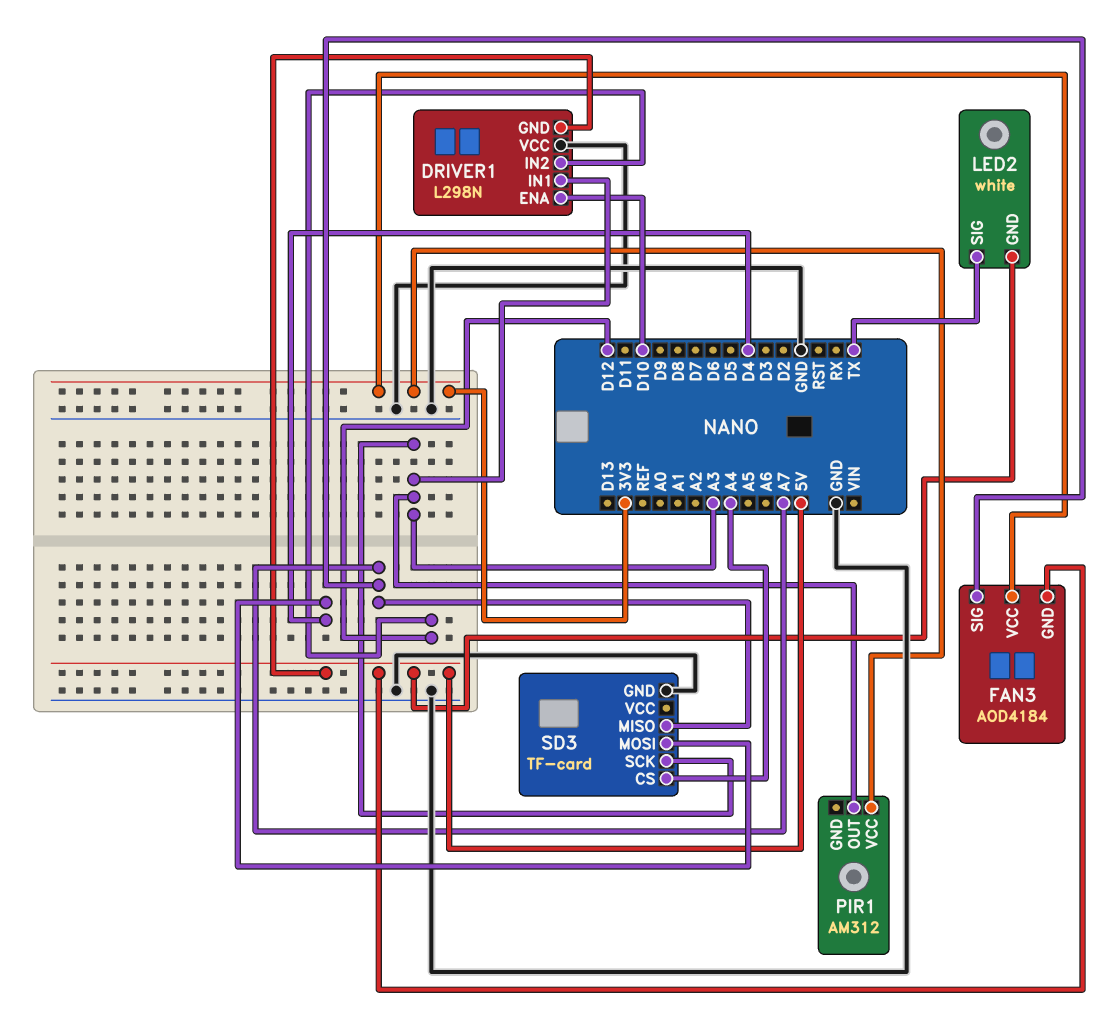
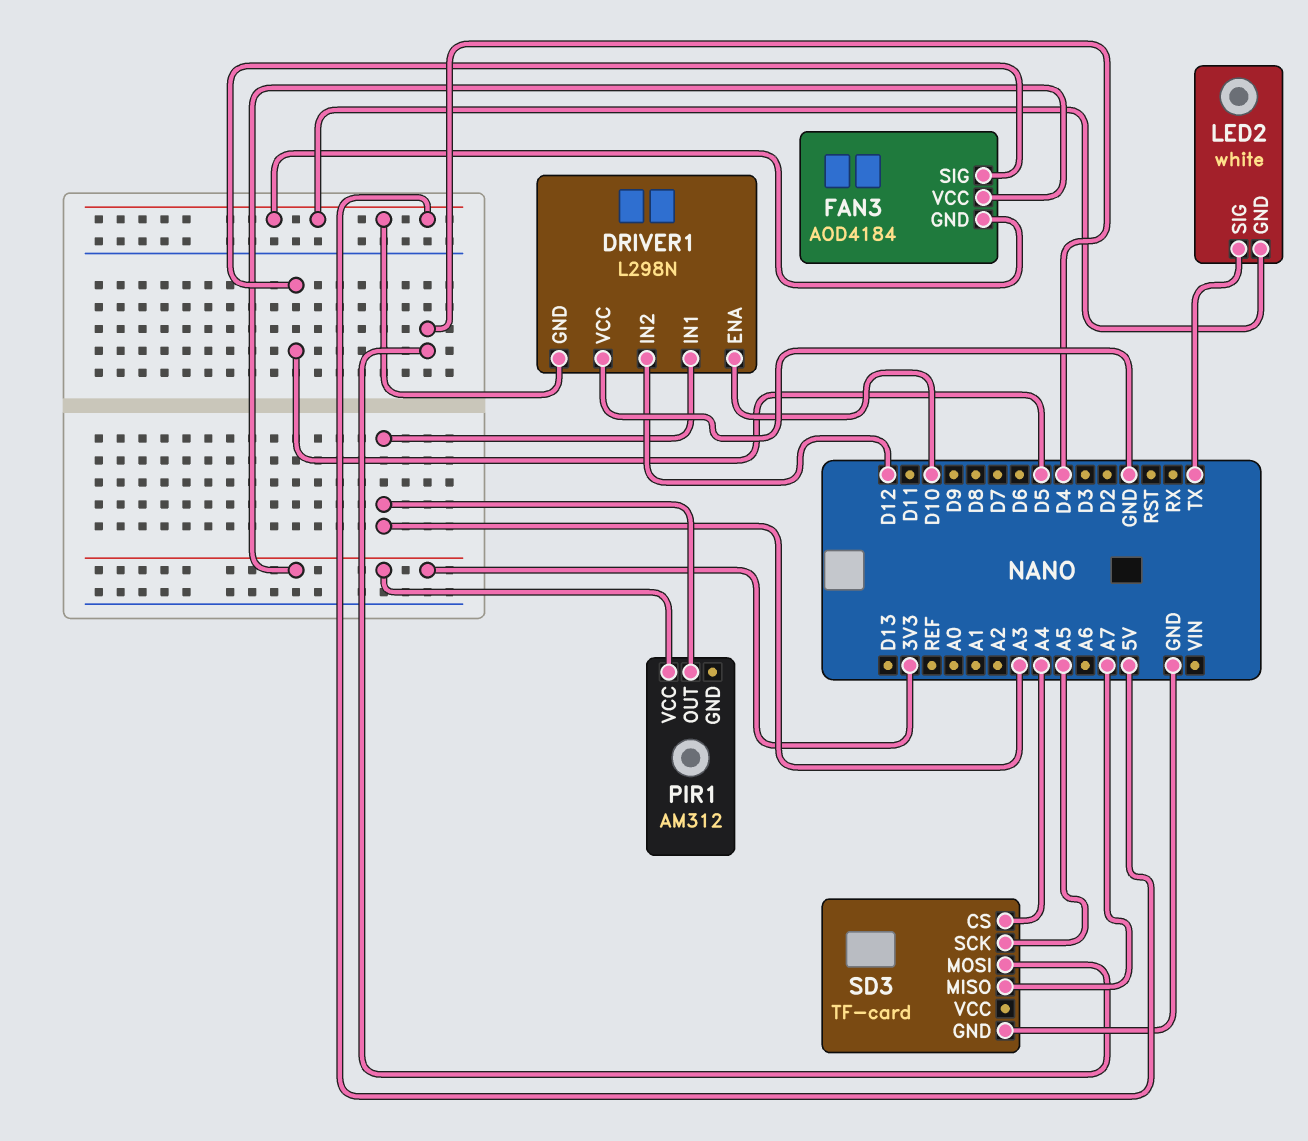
FAN3 pin SIG: A7 -> D5
SD3 pin SCK: A3 -> A5

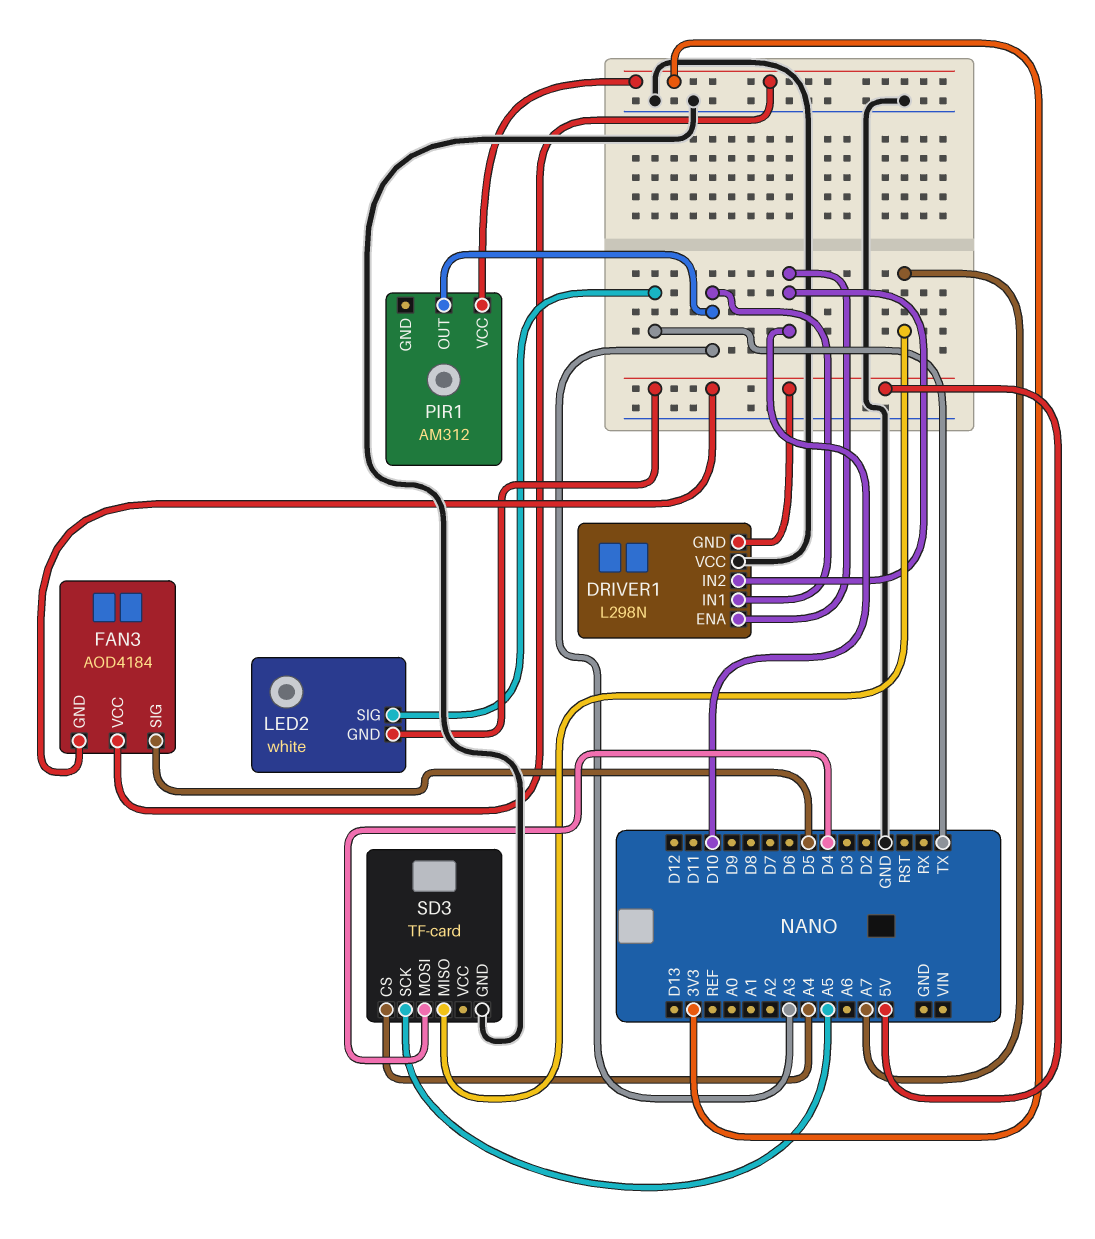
DRIVER1 pin IN2: D12 -> D10

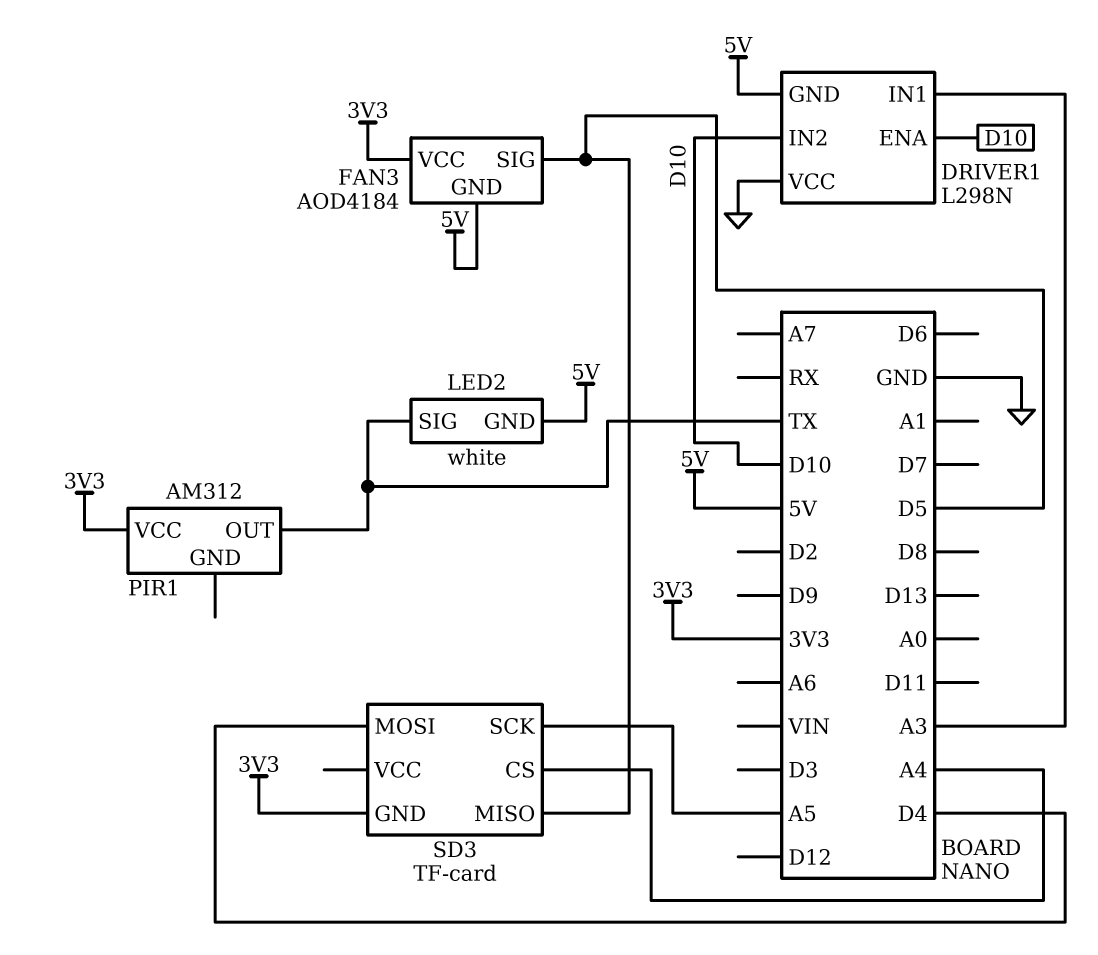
PIR1 pin OUT: A3 -> TX
SD3 pin GND: GND -> 3V3
SD3 pin MISO: A7 -> D5

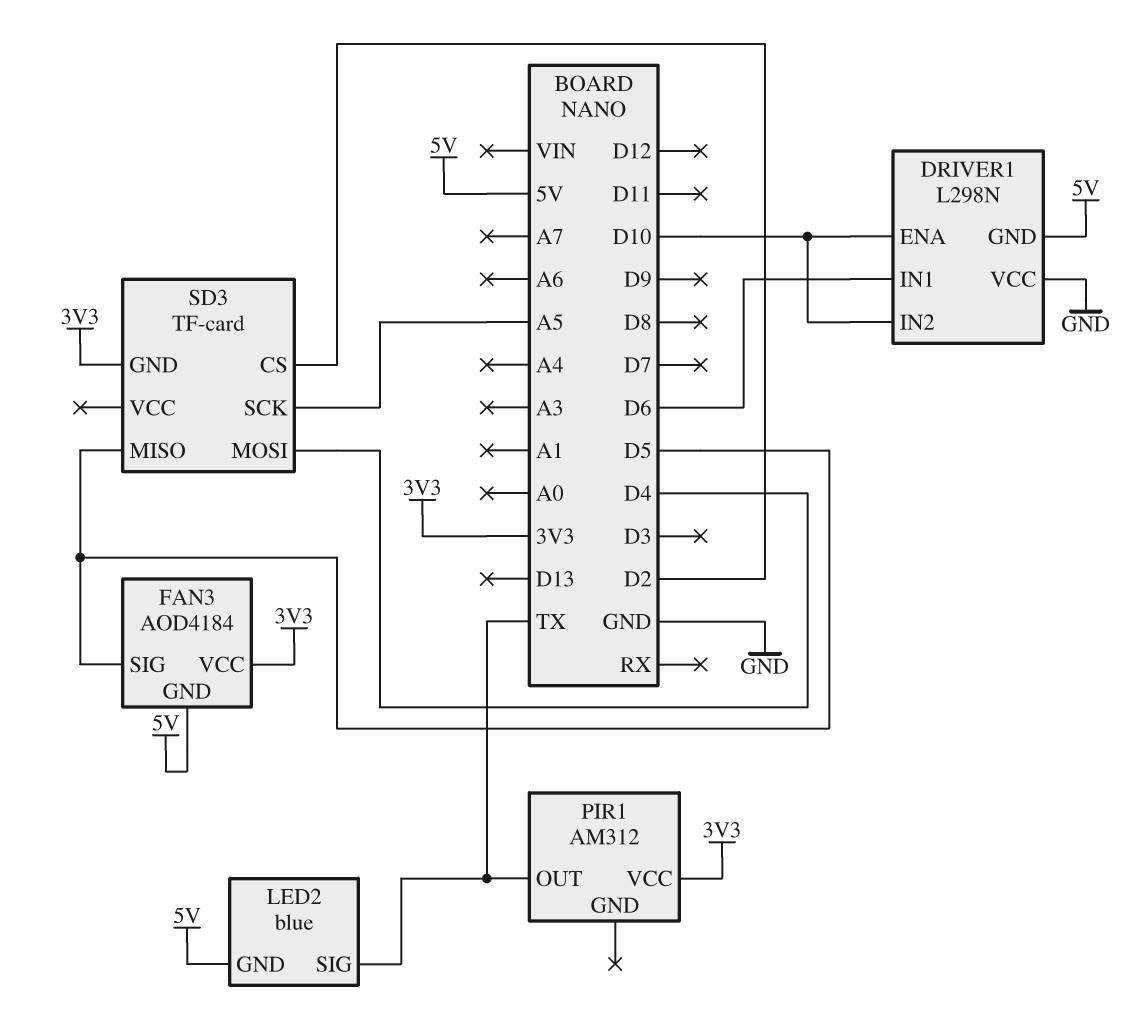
DRIVER1 pin IN1: A3 -> D6
LED2: white -> blue
SD3 pin CS: A4 -> D2

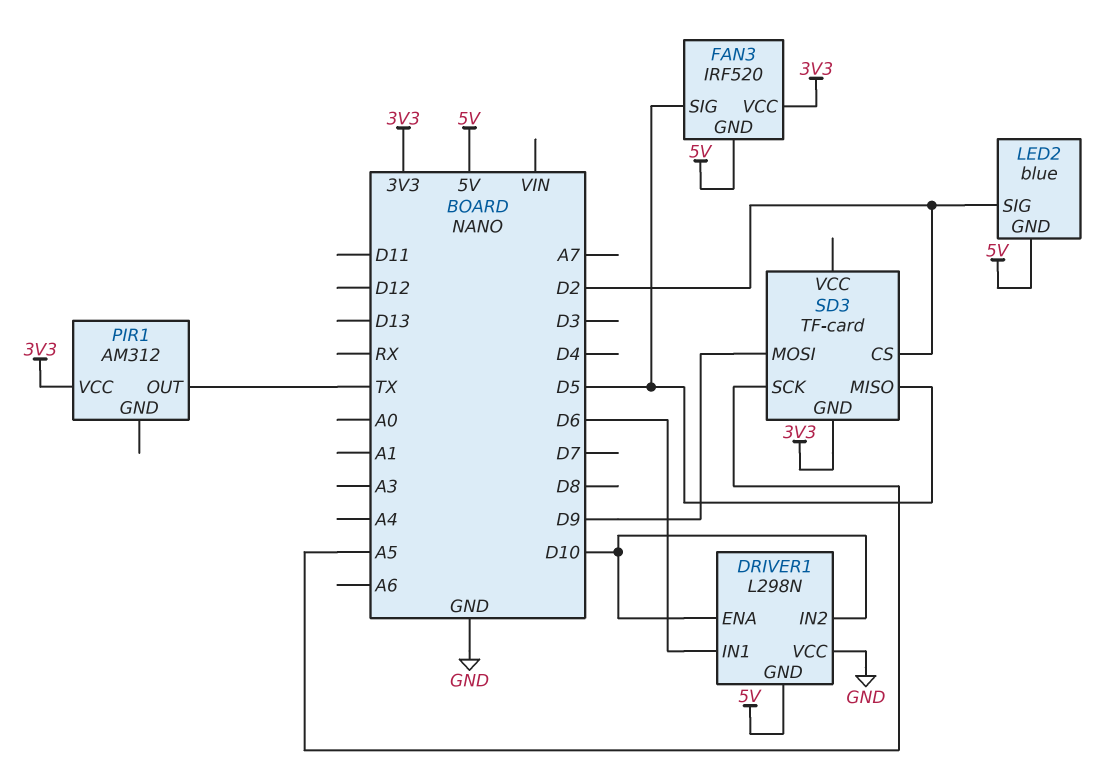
FAN3: AOD4184 -> IRF520
LED2 pin SIG: TX -> D2
SD3 pin MOSI: D4 -> D9

